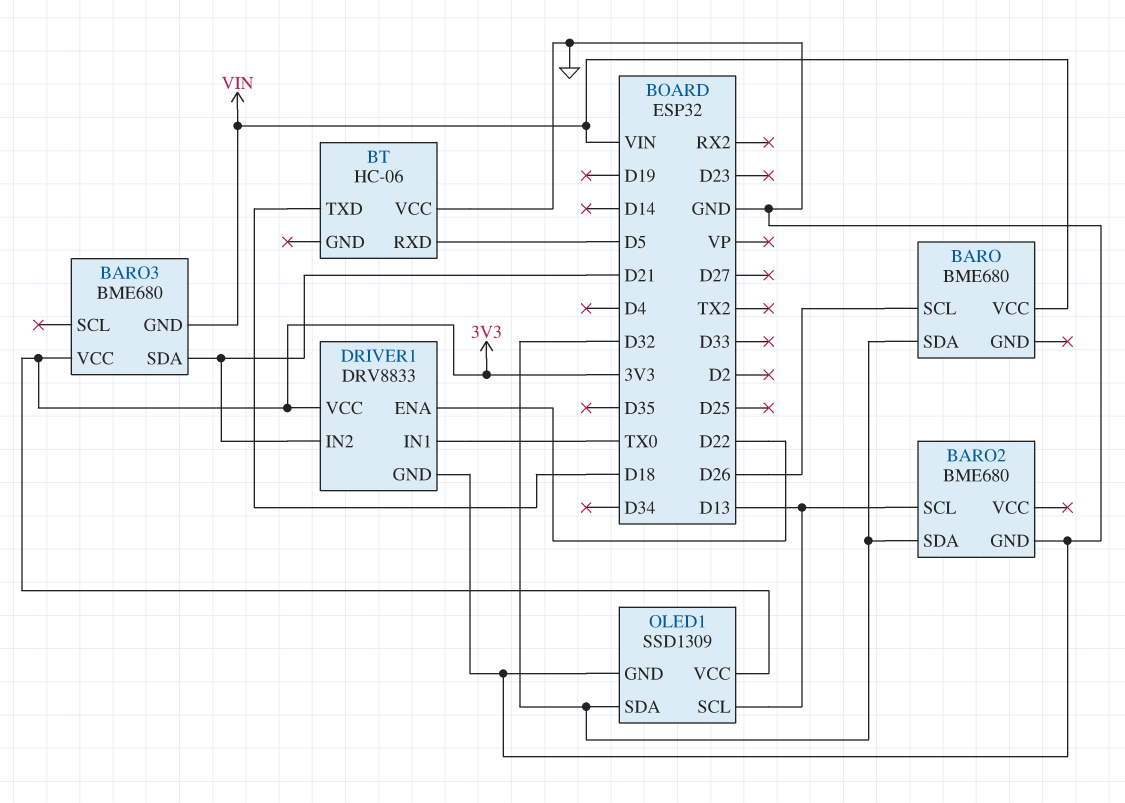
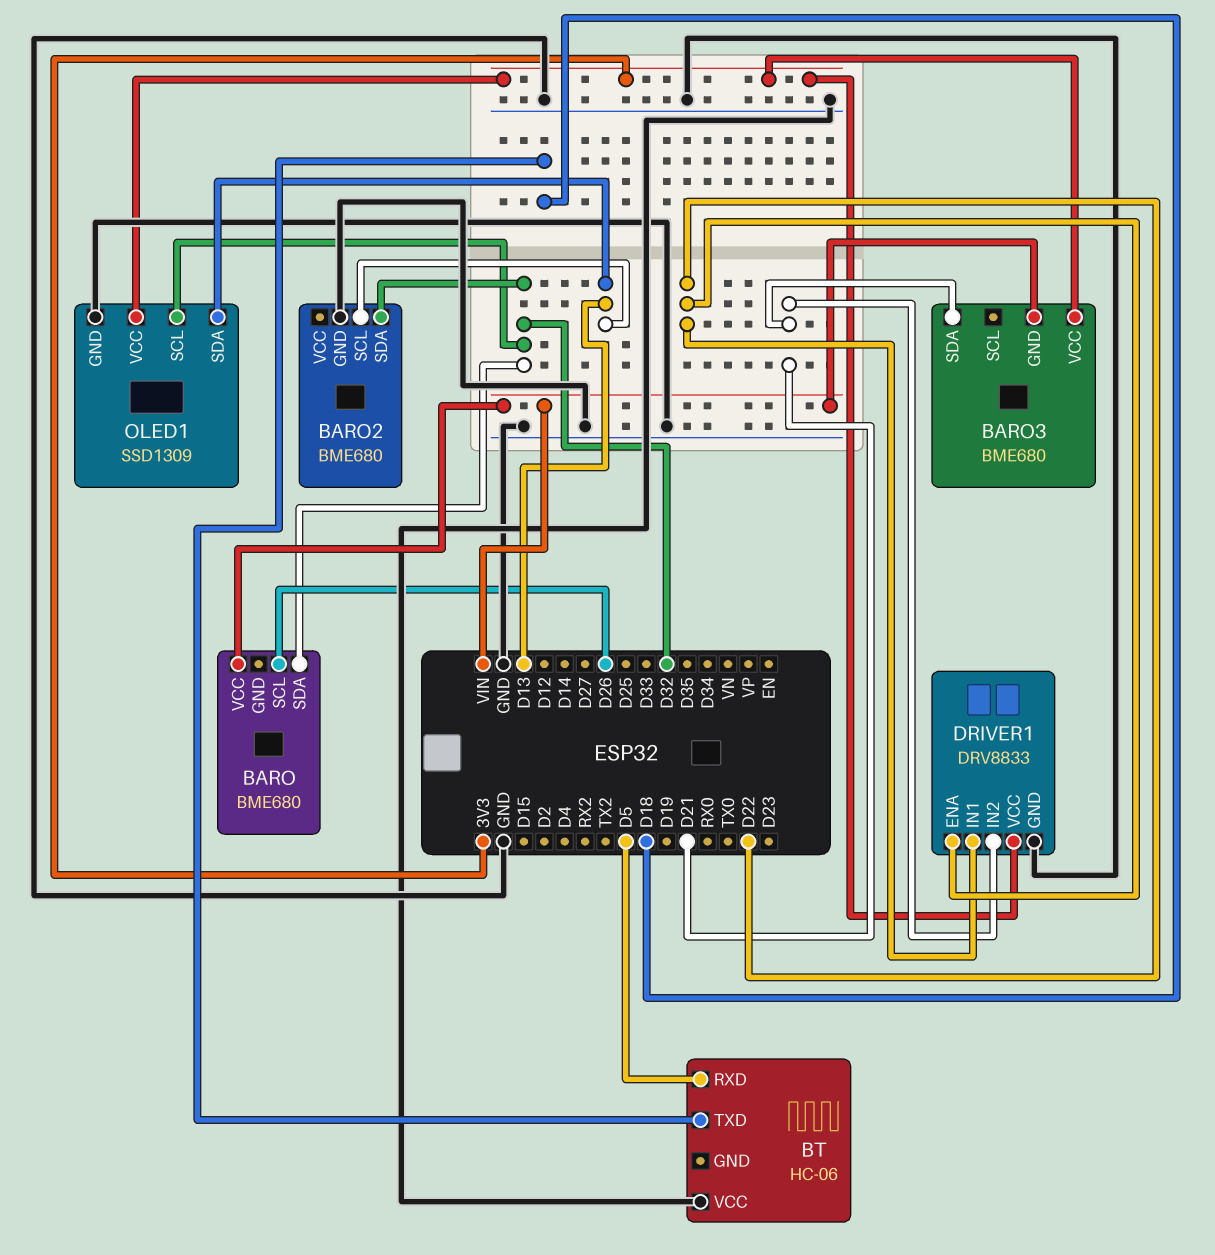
DRIVER1 pin IN1: TX0 -> D22
OLED1 pin SCL: D13 -> D32
OLED1 pin SDA: D32 -> D13

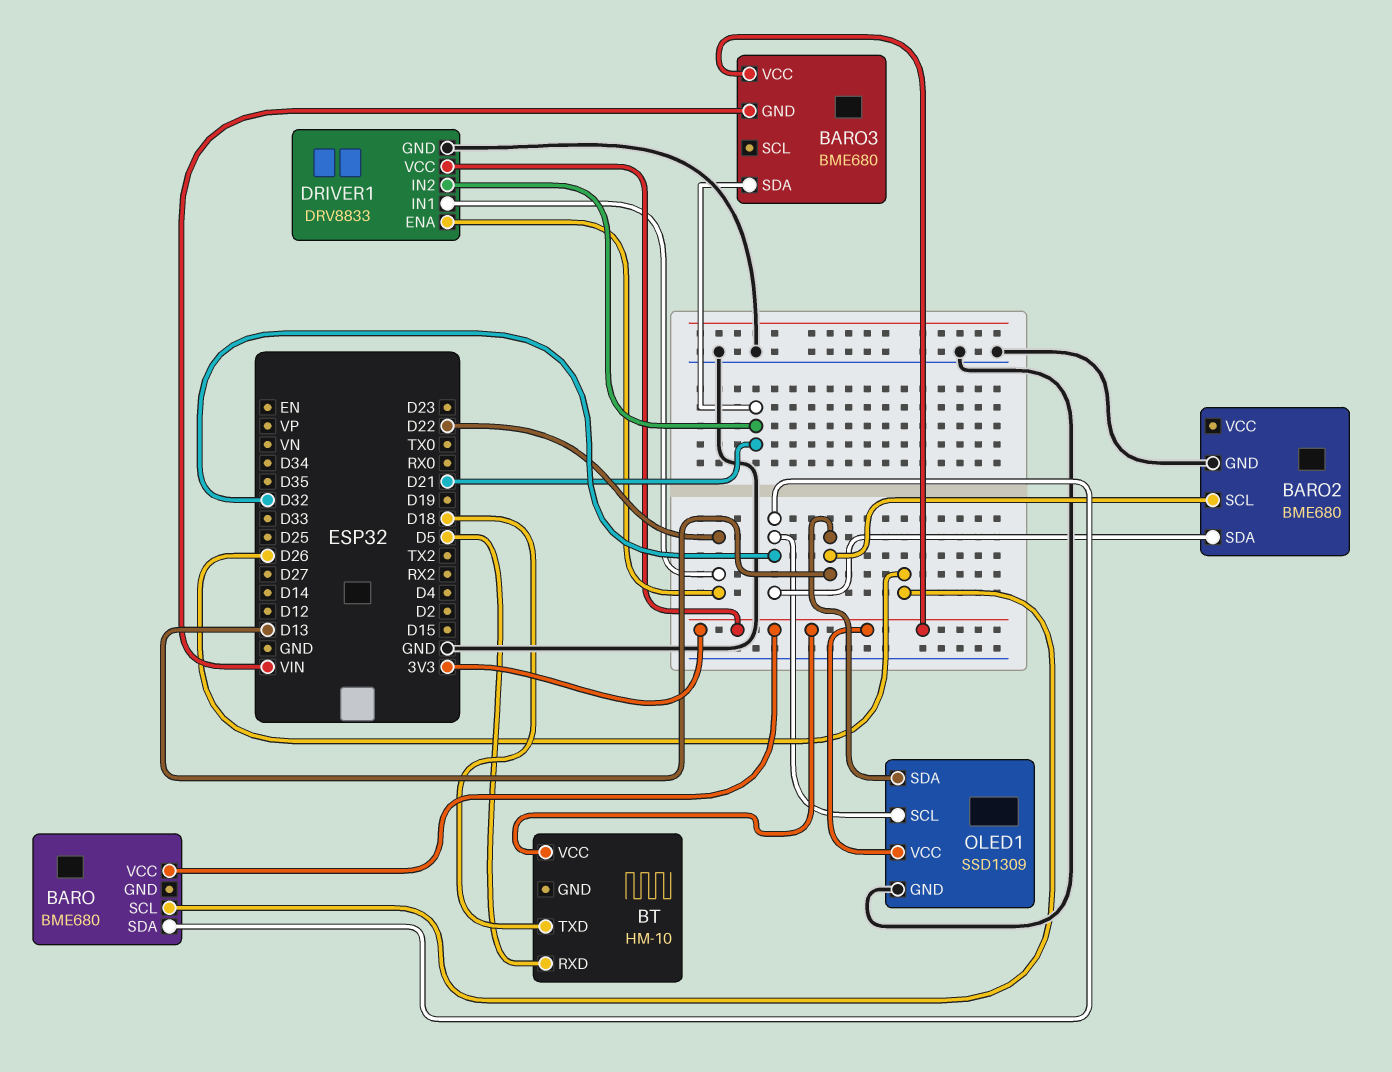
BARO pin VCC: VIN -> 3V3
BT: HC-06 -> HM-10
BT pin VCC: GND -> 3V3

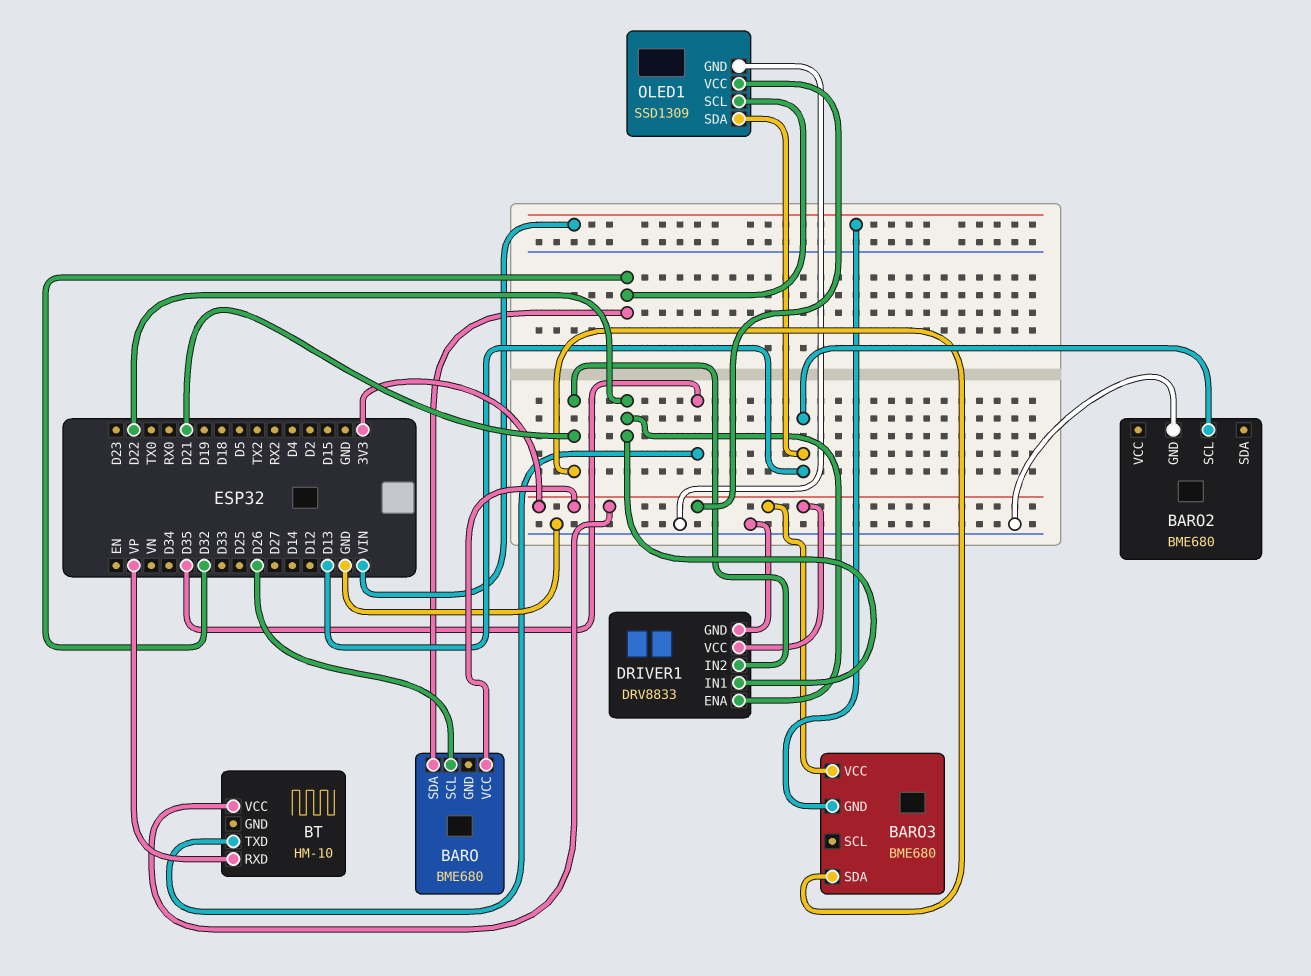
BARO2 pin SDA: D32 -> none
BT pin RXD: D5 -> VP
BT pin TXD: D18 -> D35

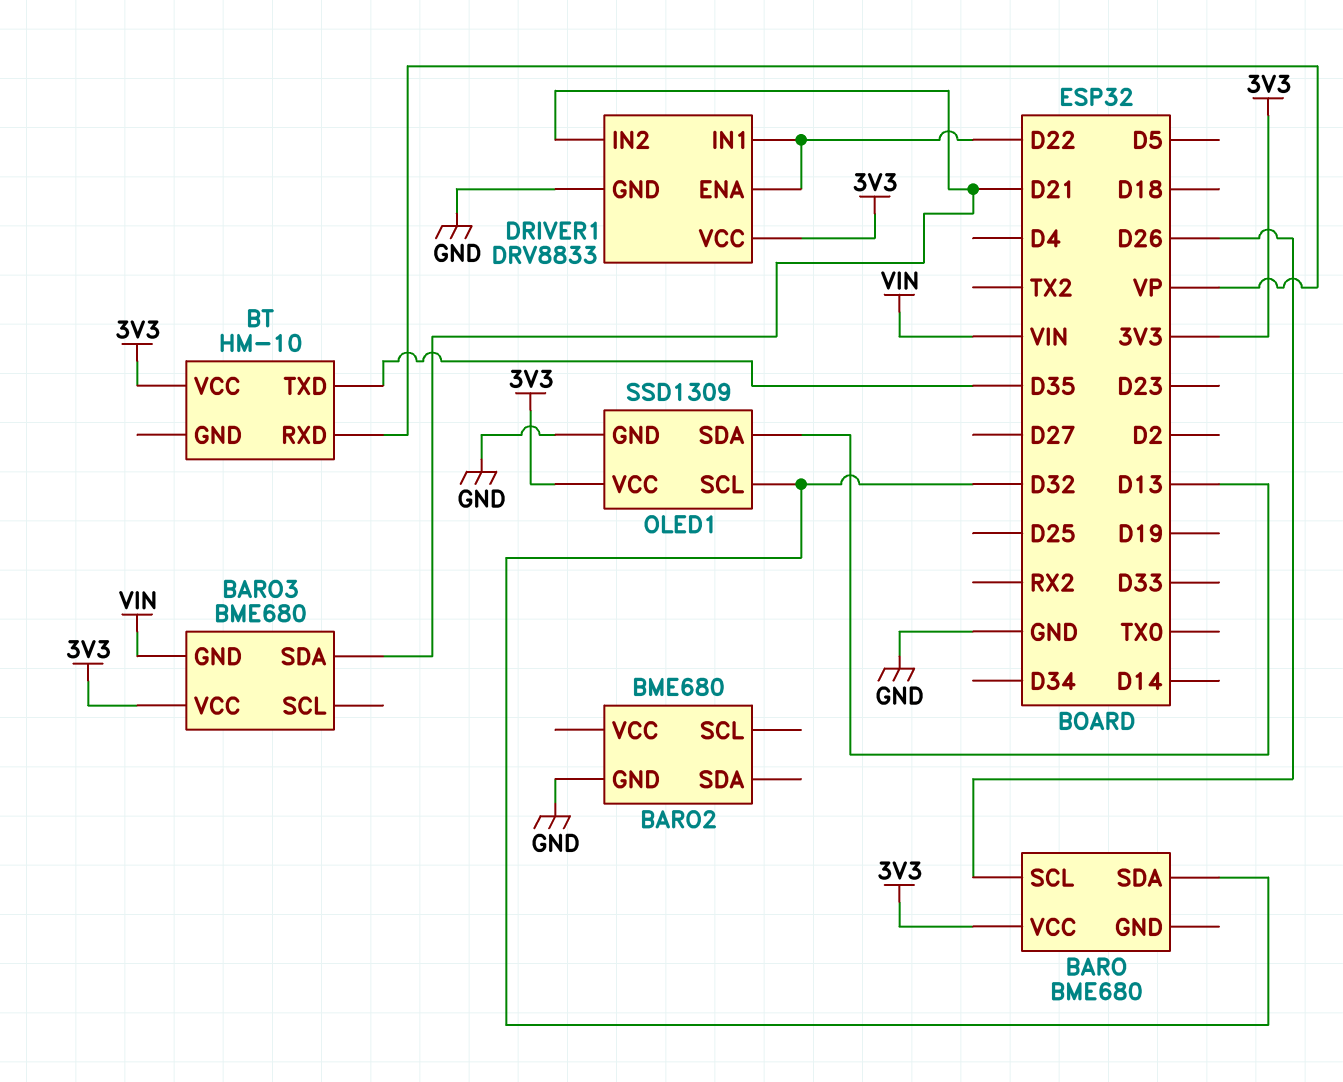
BARO2 pin SCL: D13 -> none

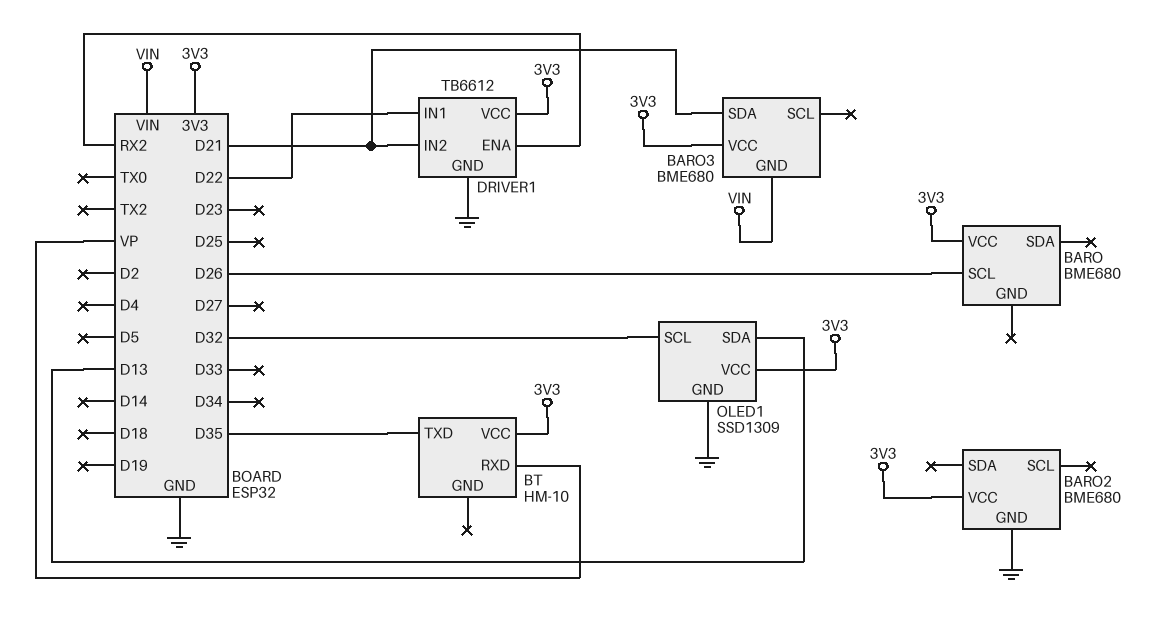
BARO pin SDA: D32 -> none
BARO2 pin VCC: none -> 3V3
DRIVER1: DRV8833 -> TB6612
DRIVER1 pin ENA: D22 -> RX2

